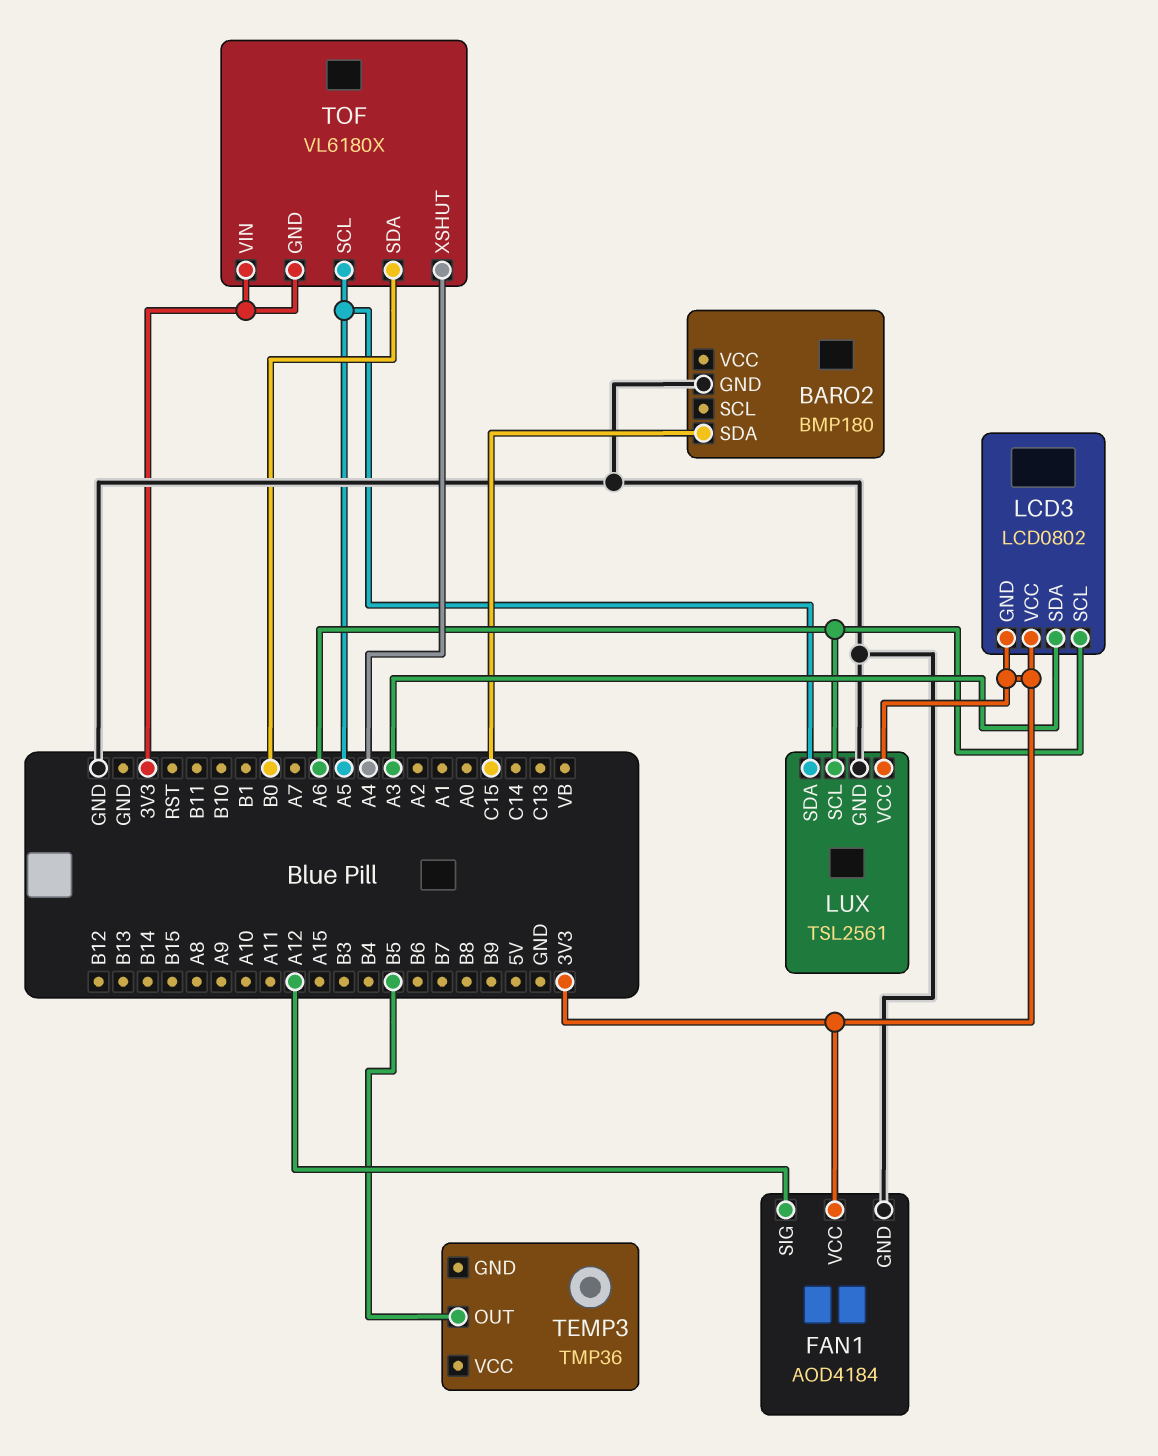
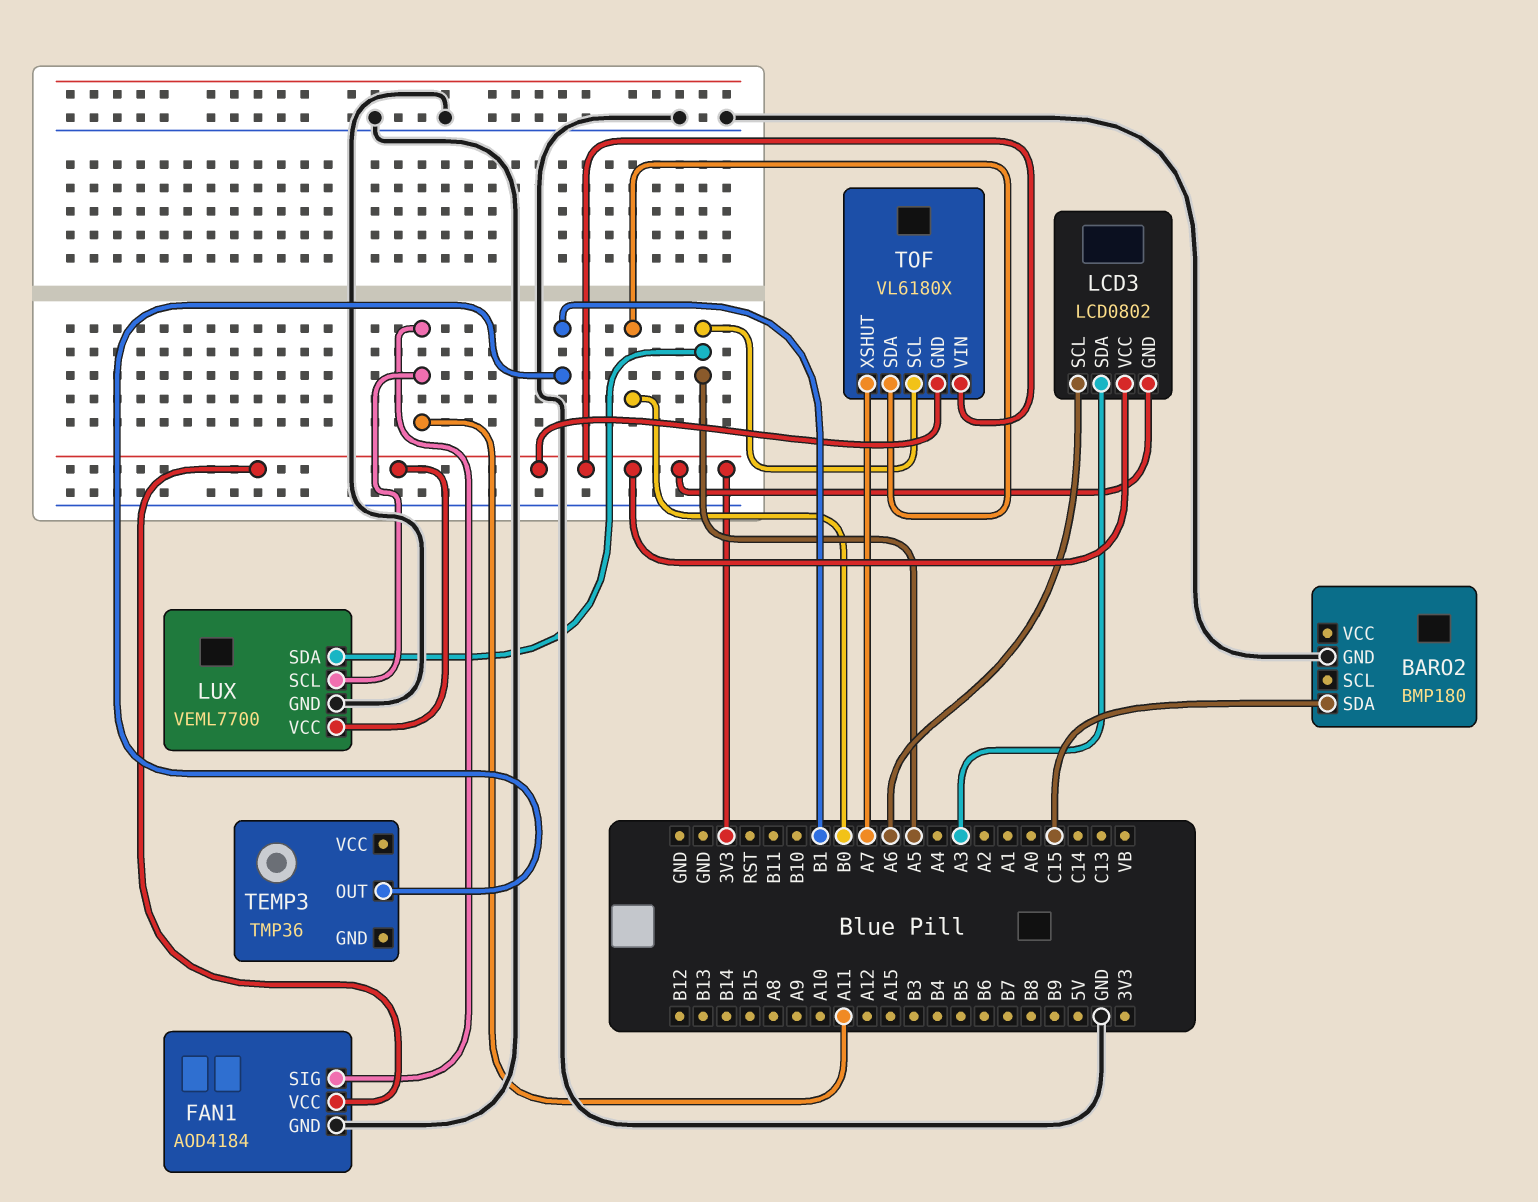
FAN1 pin SIG: A12 -> A11
LUX: TSL2561 -> VEML7700
LUX pin SCL: A6 -> A11
TEMP3 pin OUT: B5 -> B1
TOF pin XSHUT: A4 -> A7

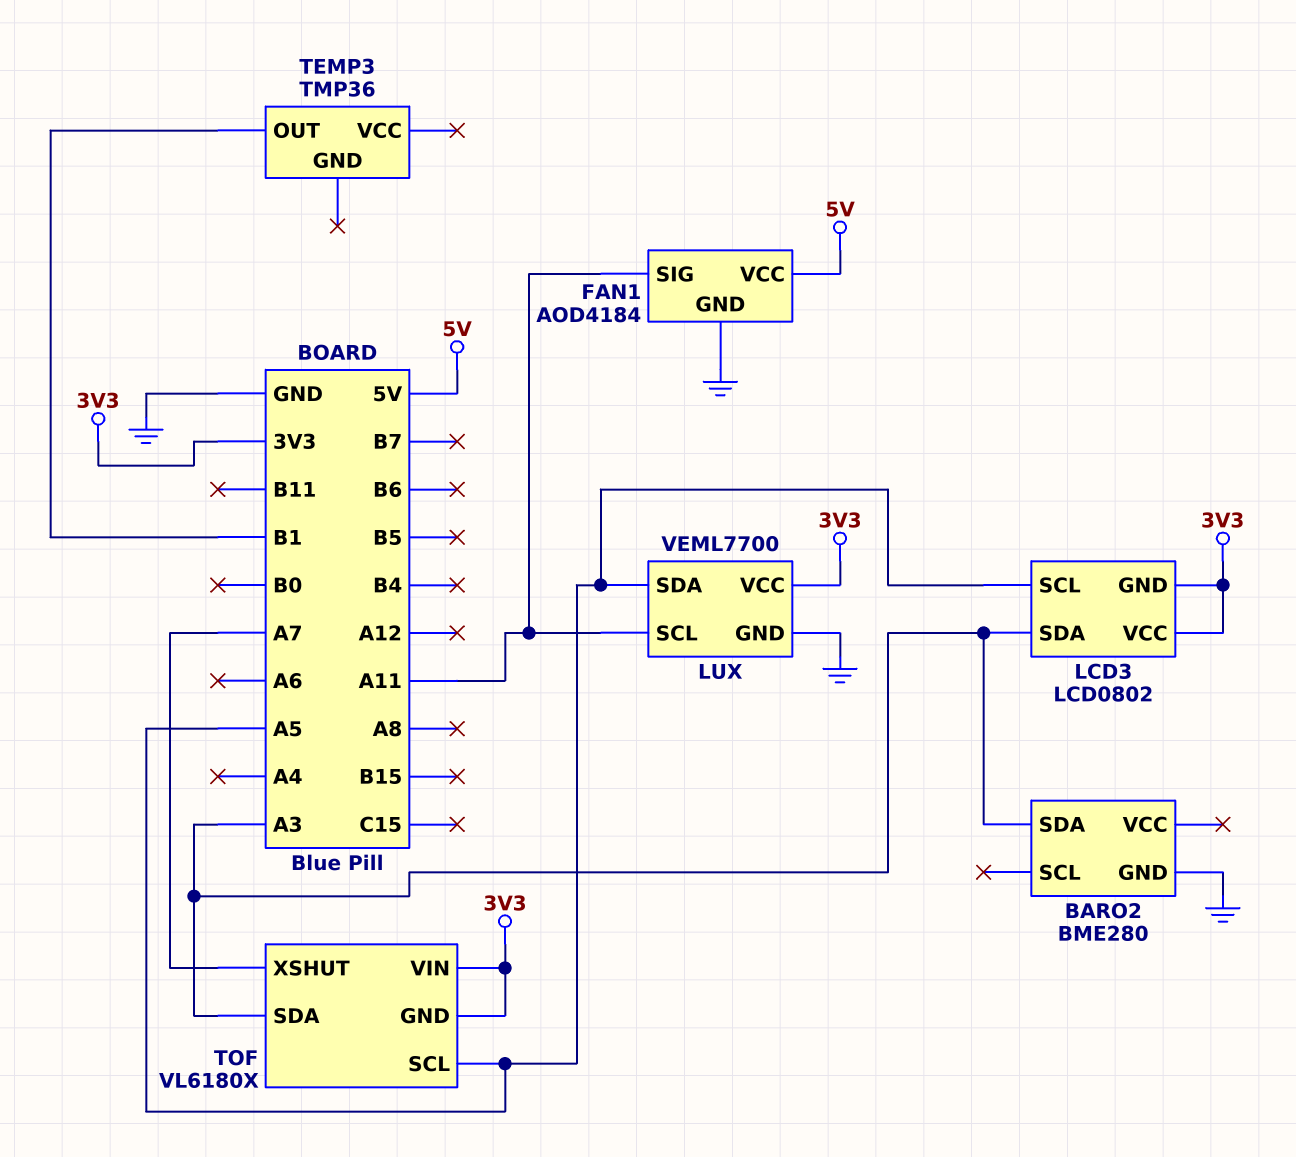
BARO2: BMP180 -> BME280
BARO2 pin SDA: C15 -> A3
FAN1 pin VCC: 3V3 -> 5V
LCD3 pin SCL: A6 -> A5
TOF pin SDA: B0 -> A3

